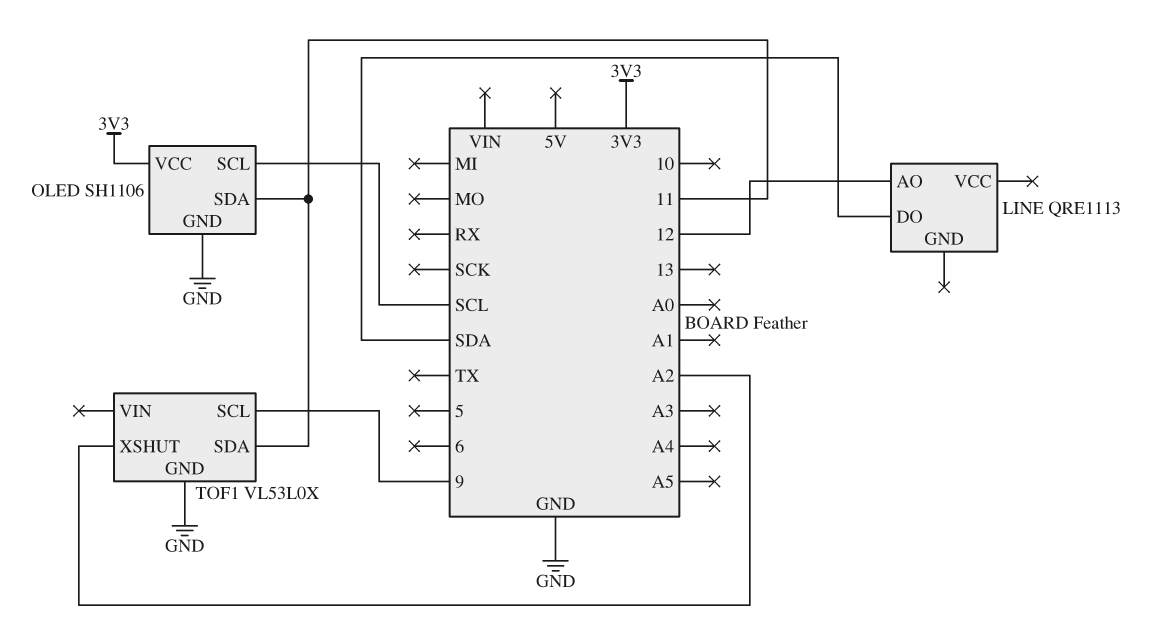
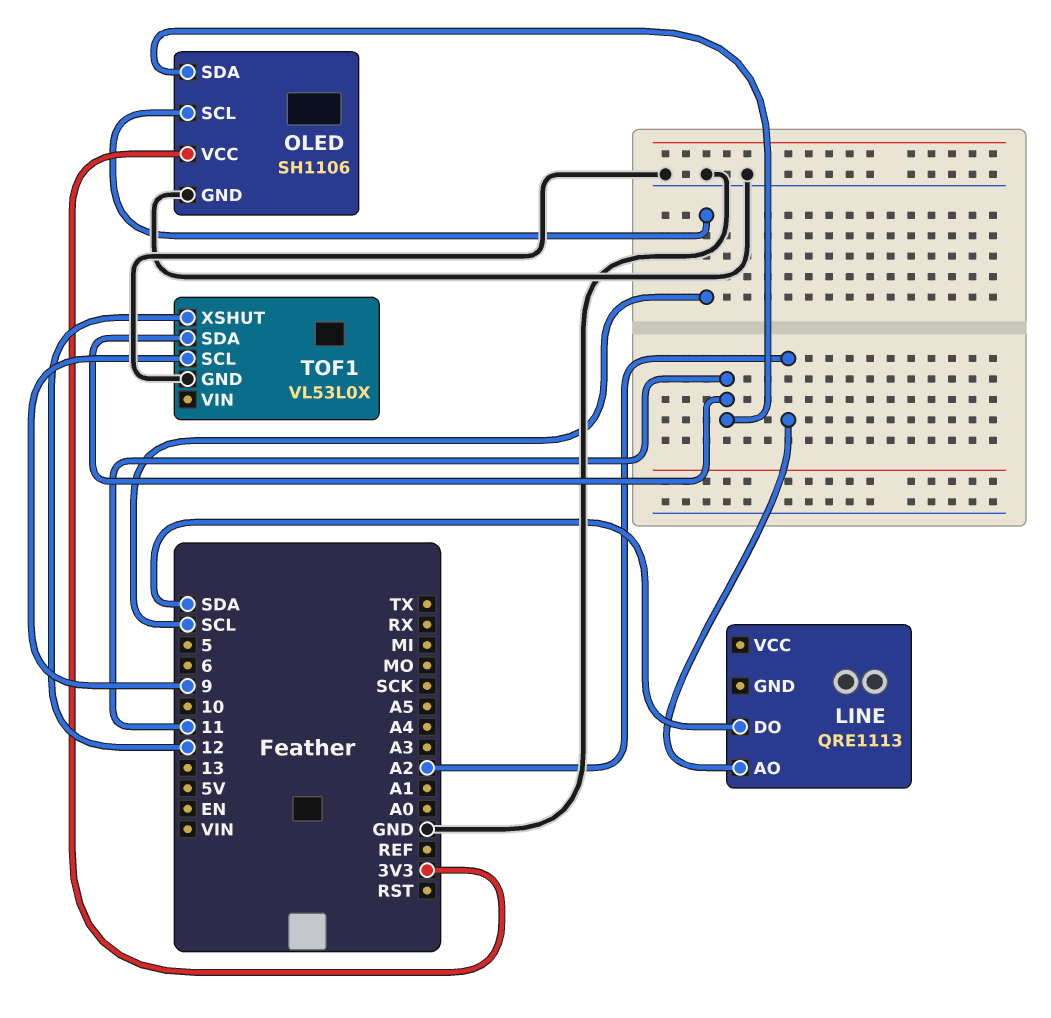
LINE pin AO: 12 -> A2
TOF1 pin XSHUT: A2 -> 12

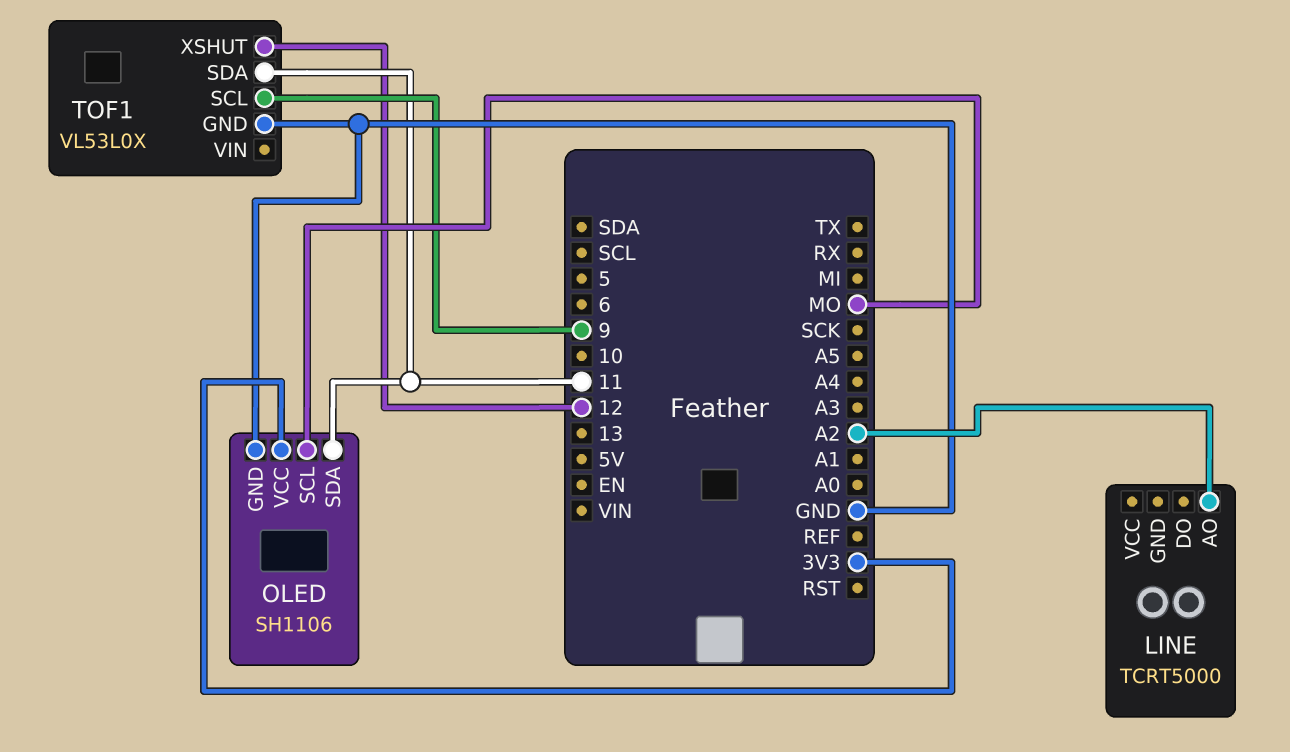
LINE: QRE1113 -> TCRT5000
LINE pin DO: SDA -> none
OLED pin SCL: SCL -> MO

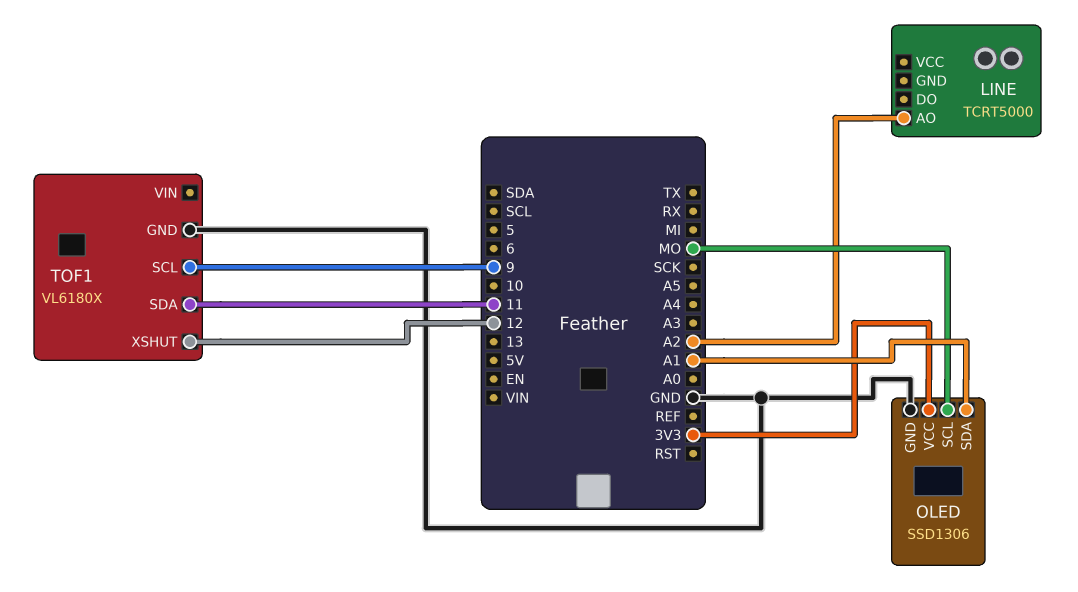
OLED: SH1106 -> SSD1306
OLED pin SDA: 11 -> A1
TOF1: VL53L0X -> VL6180X

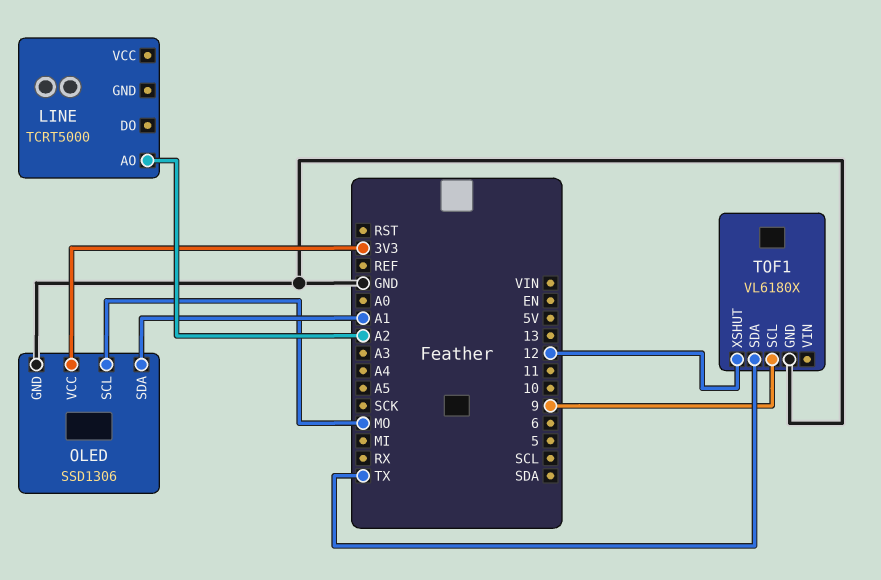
TOF1 pin SDA: 11 -> TX

